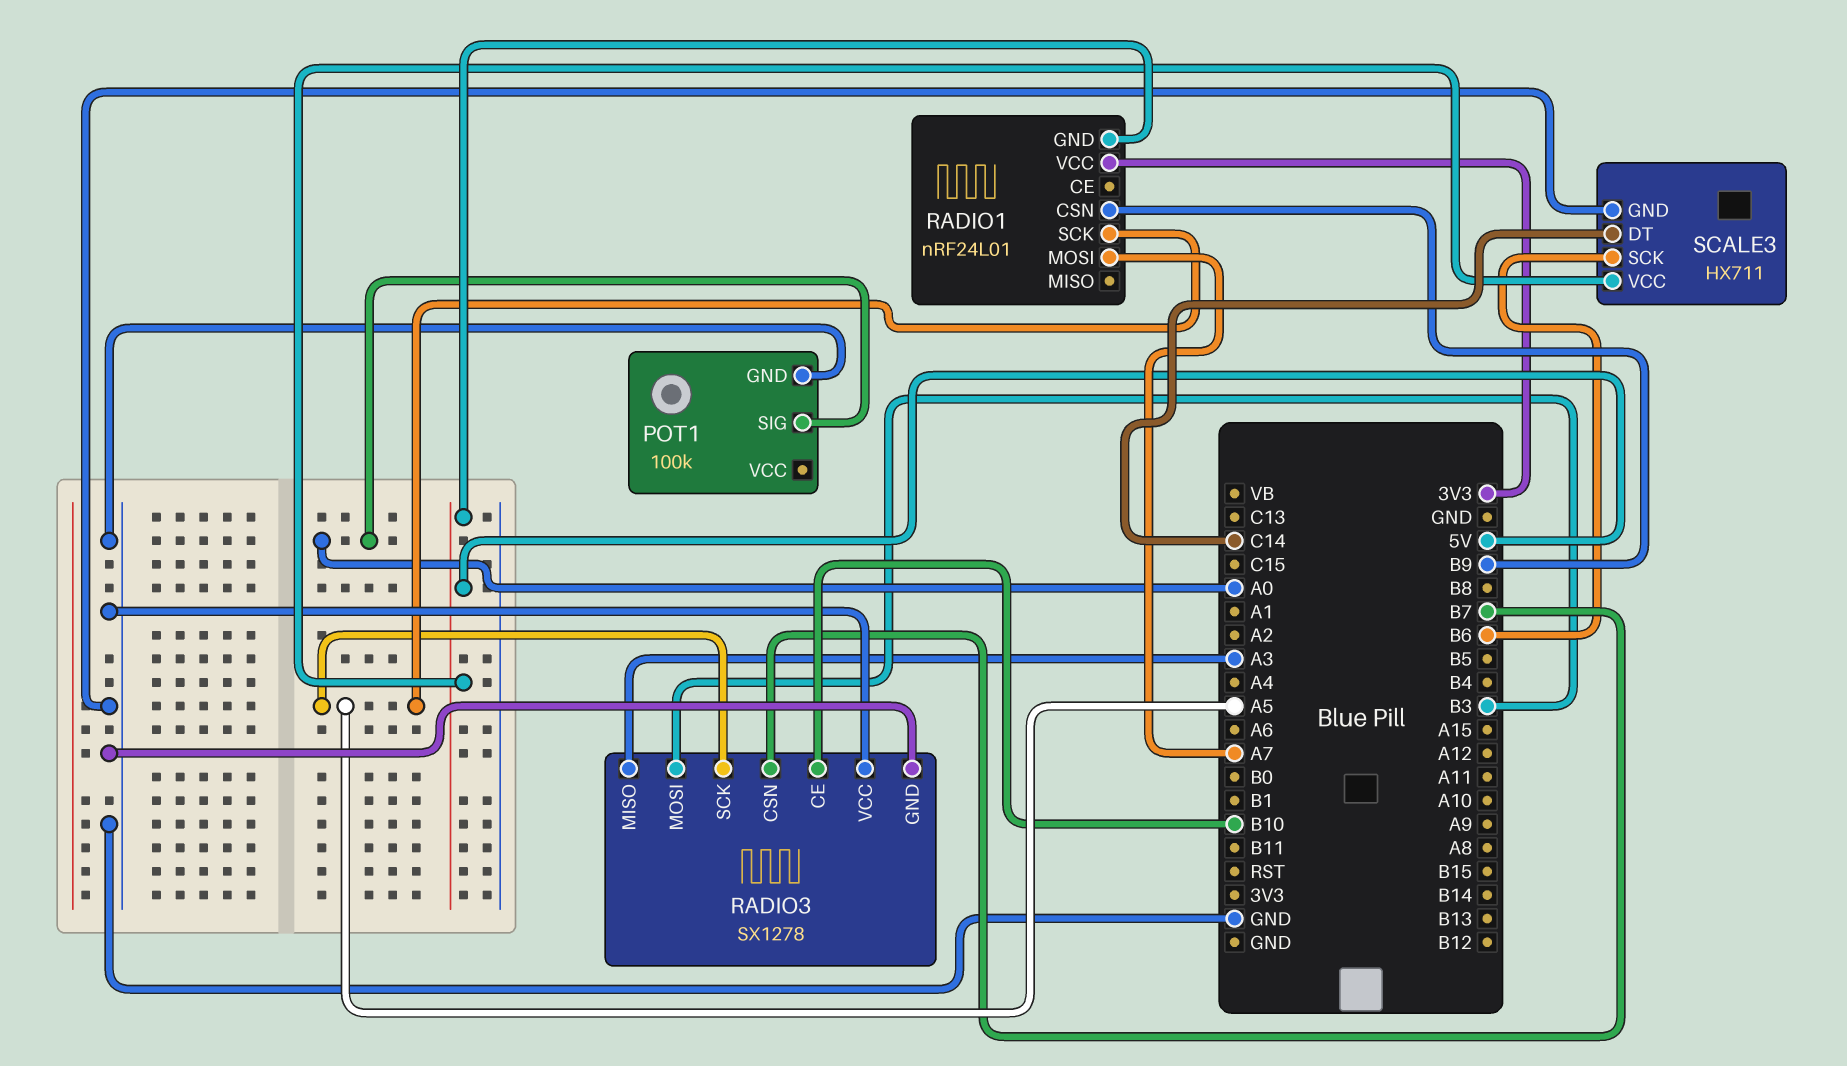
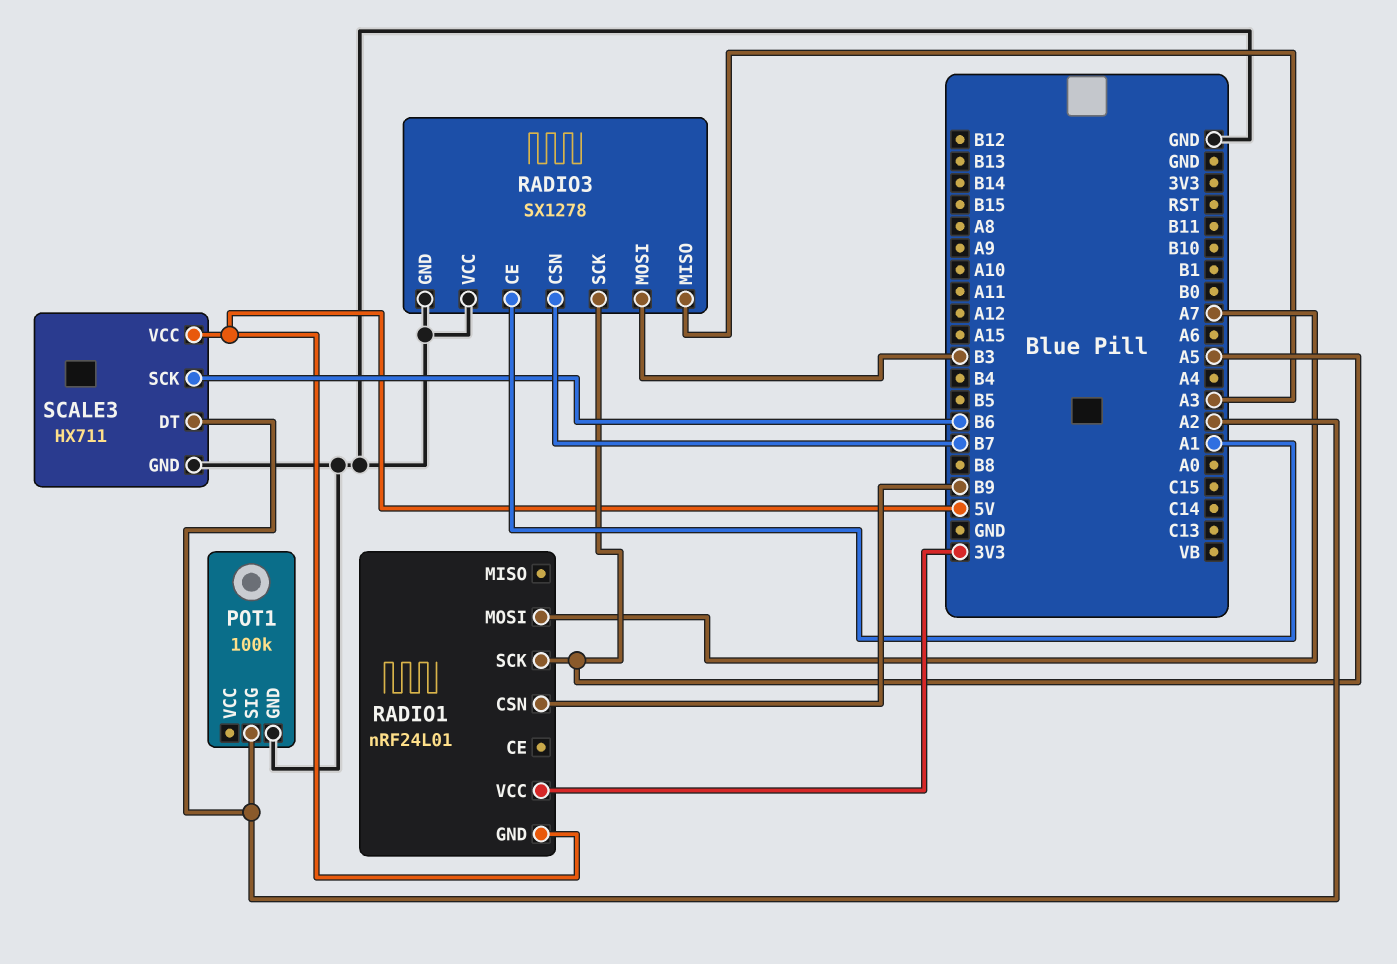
POT1 pin SIG: A0 -> A2
RADIO3 pin CE: B10 -> A1
SCALE3 pin DT: C14 -> A2

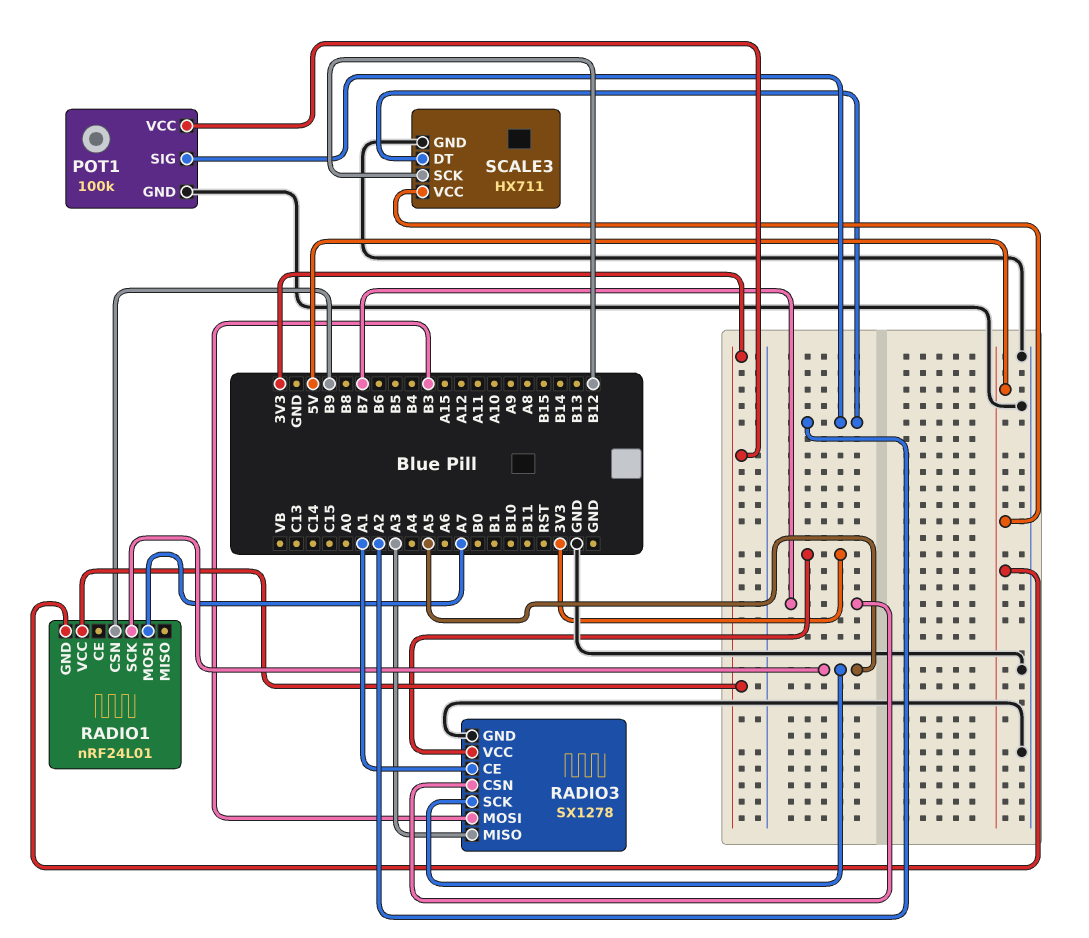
POT1 pin VCC: none -> 3V3
RADIO3 pin VCC: GND -> 3V3
SCALE3 pin SCK: B6 -> B12

